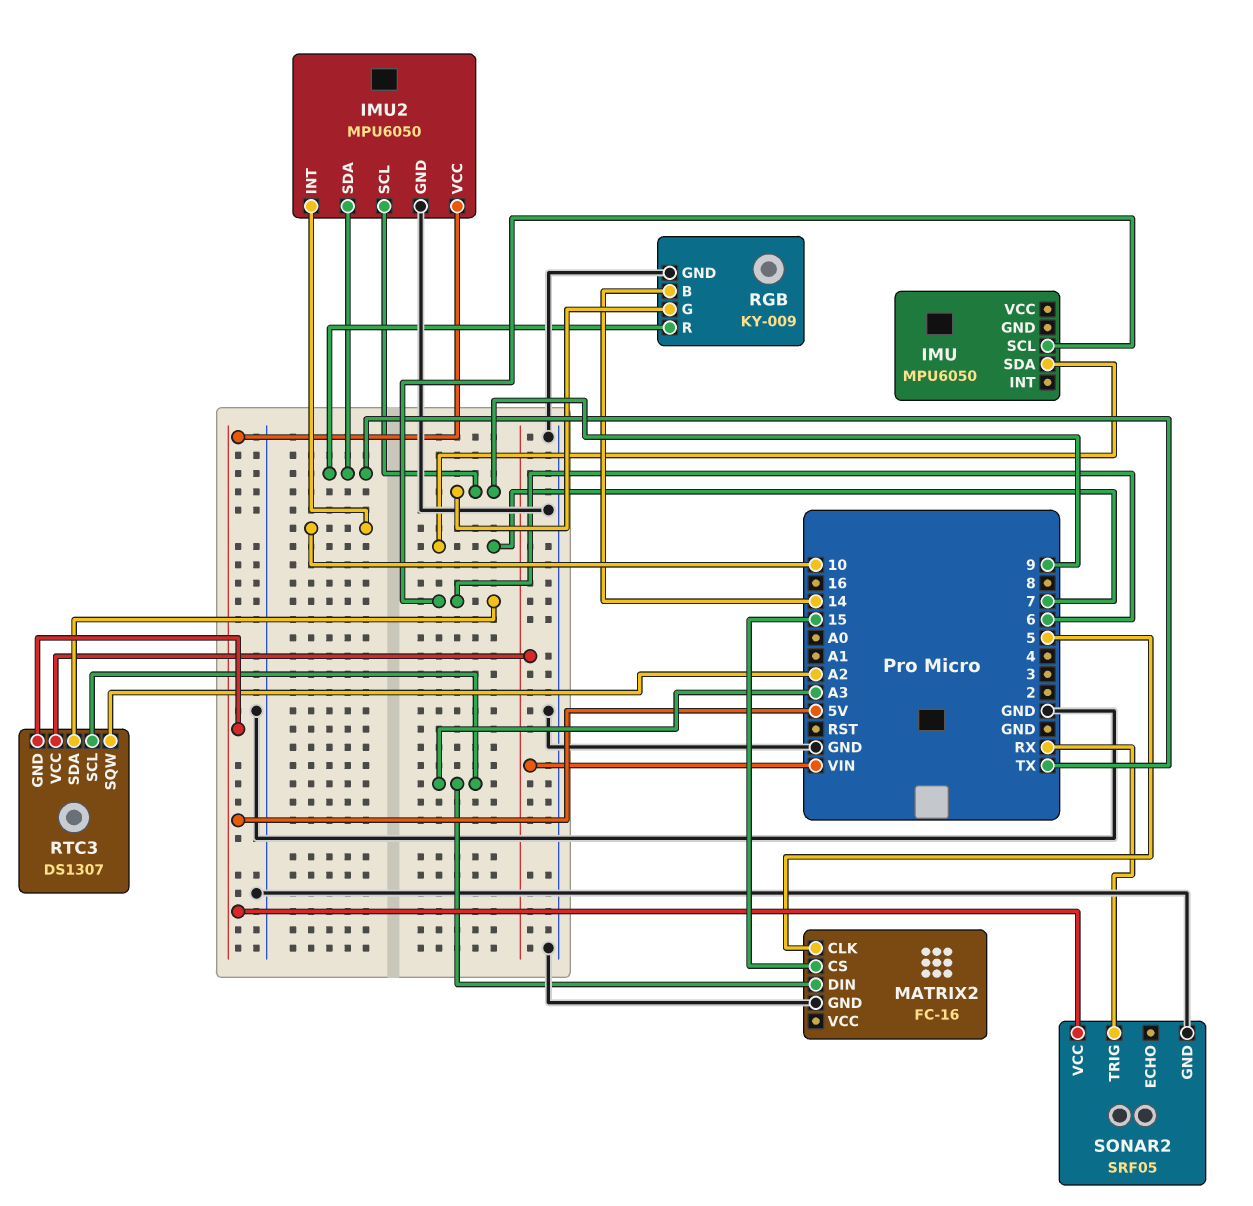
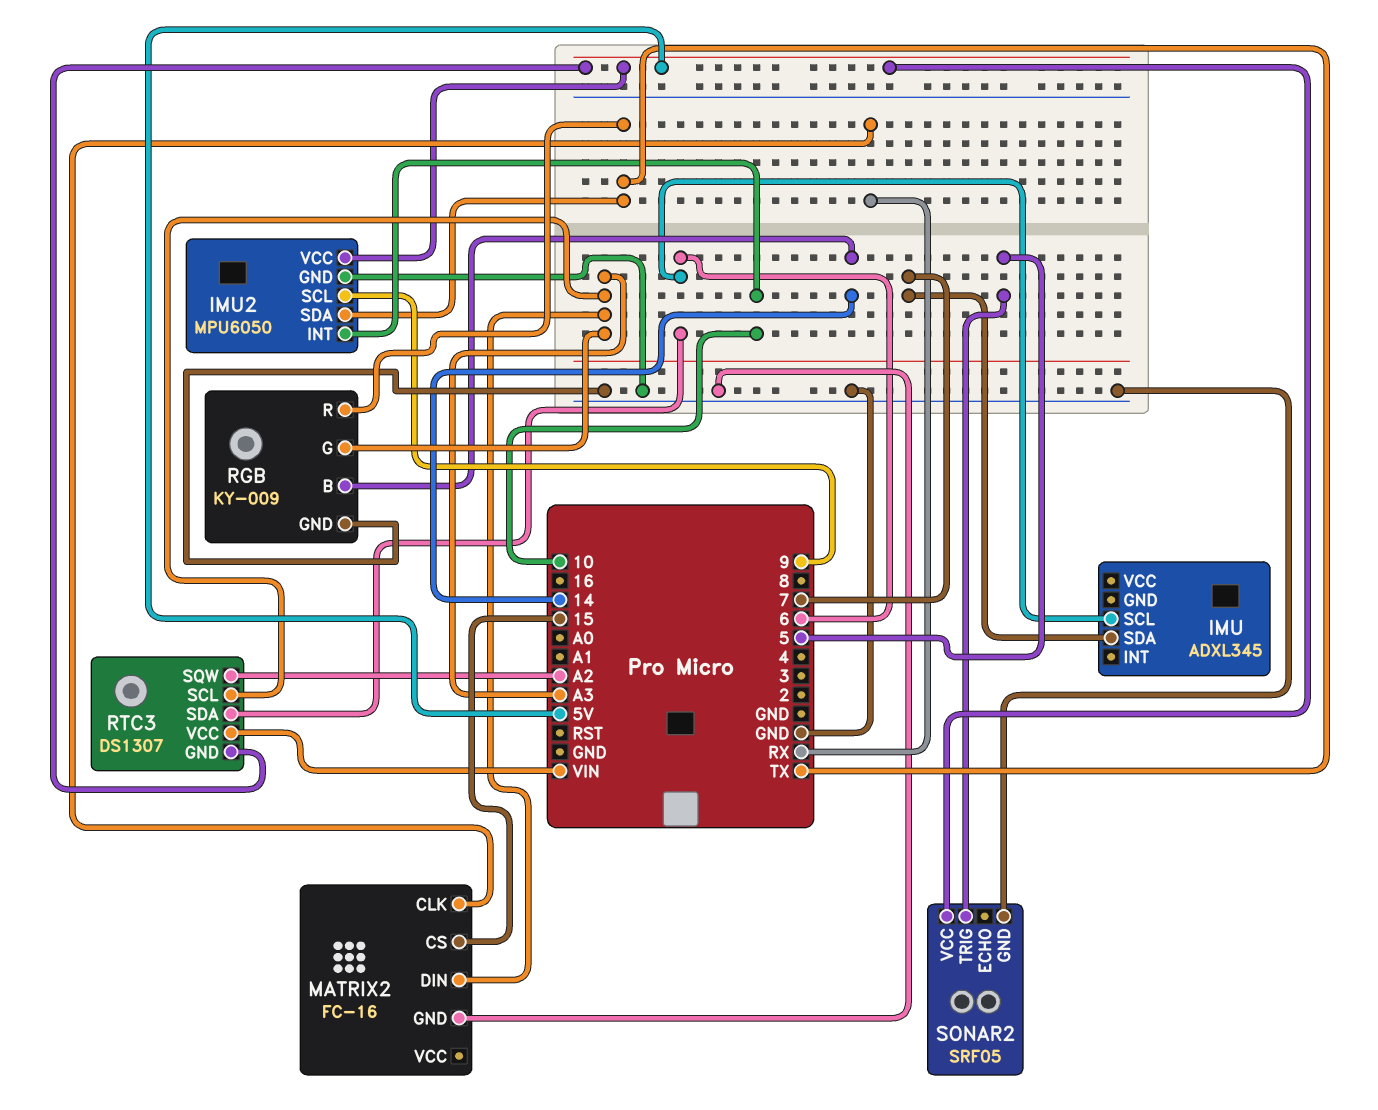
IMU: MPU6050 -> ADXL345
MATRIX2 pin CLK: 5 -> RX
RGB pin G: 9 -> A3
SONAR2 pin TRIG: RX -> 5

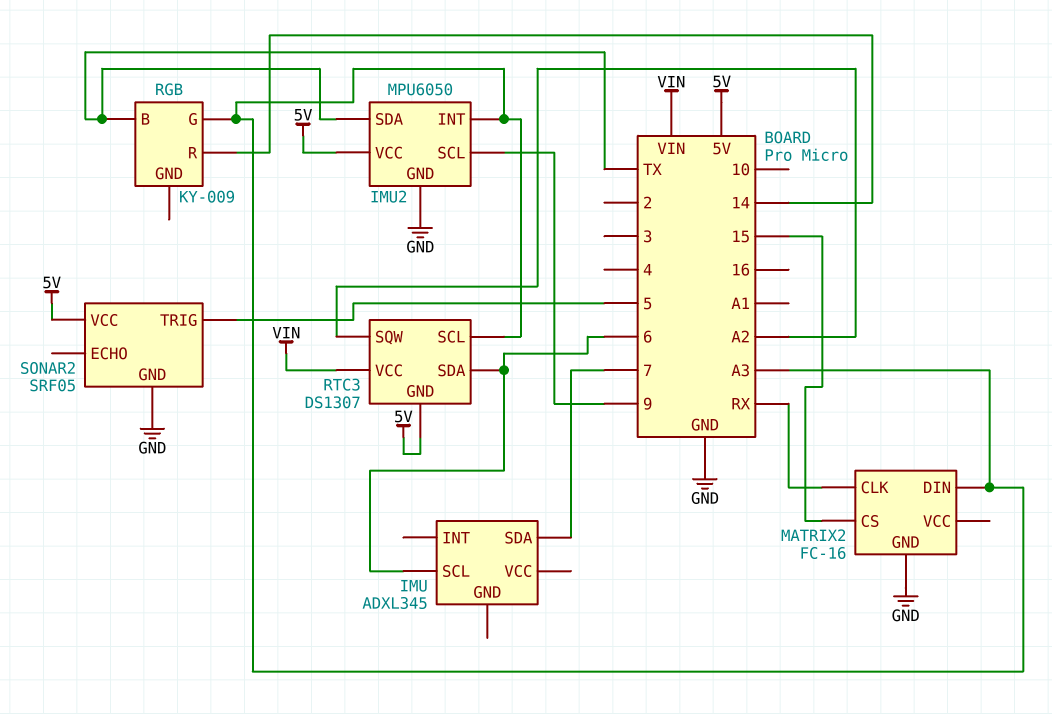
IMU2 pin INT: 10 -> A3
RGB pin B: 14 -> TX
RGB pin GND: GND -> none
RGB pin R: TX -> 14

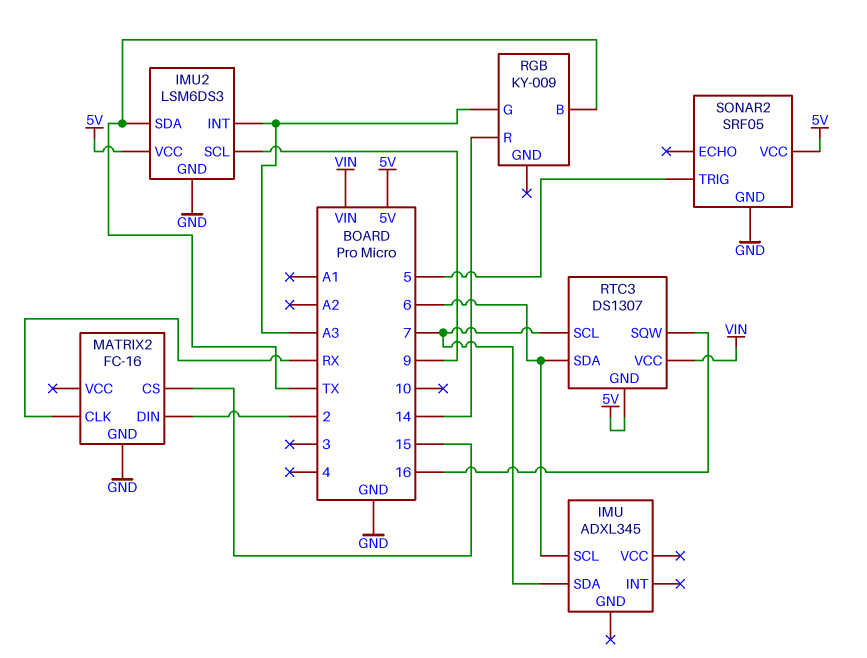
IMU2: MPU6050 -> LSM6DS3
MATRIX2 pin DIN: A3 -> 2
RTC3 pin SCL: A3 -> 7
RTC3 pin SQW: A2 -> 16

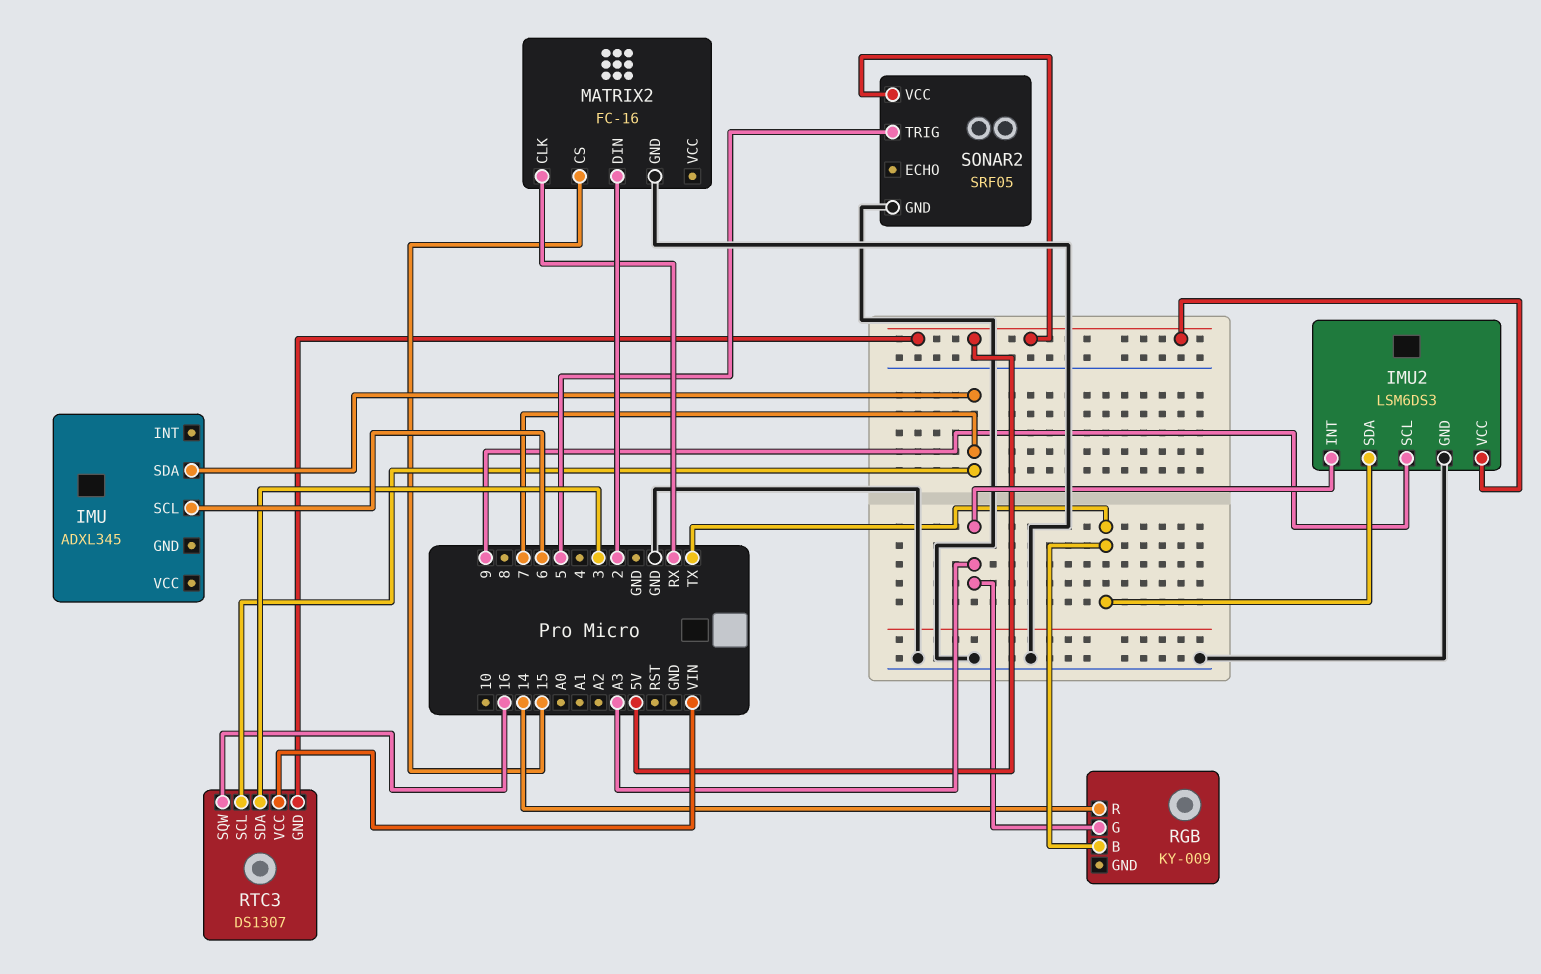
RTC3 pin SDA: 6 -> 3

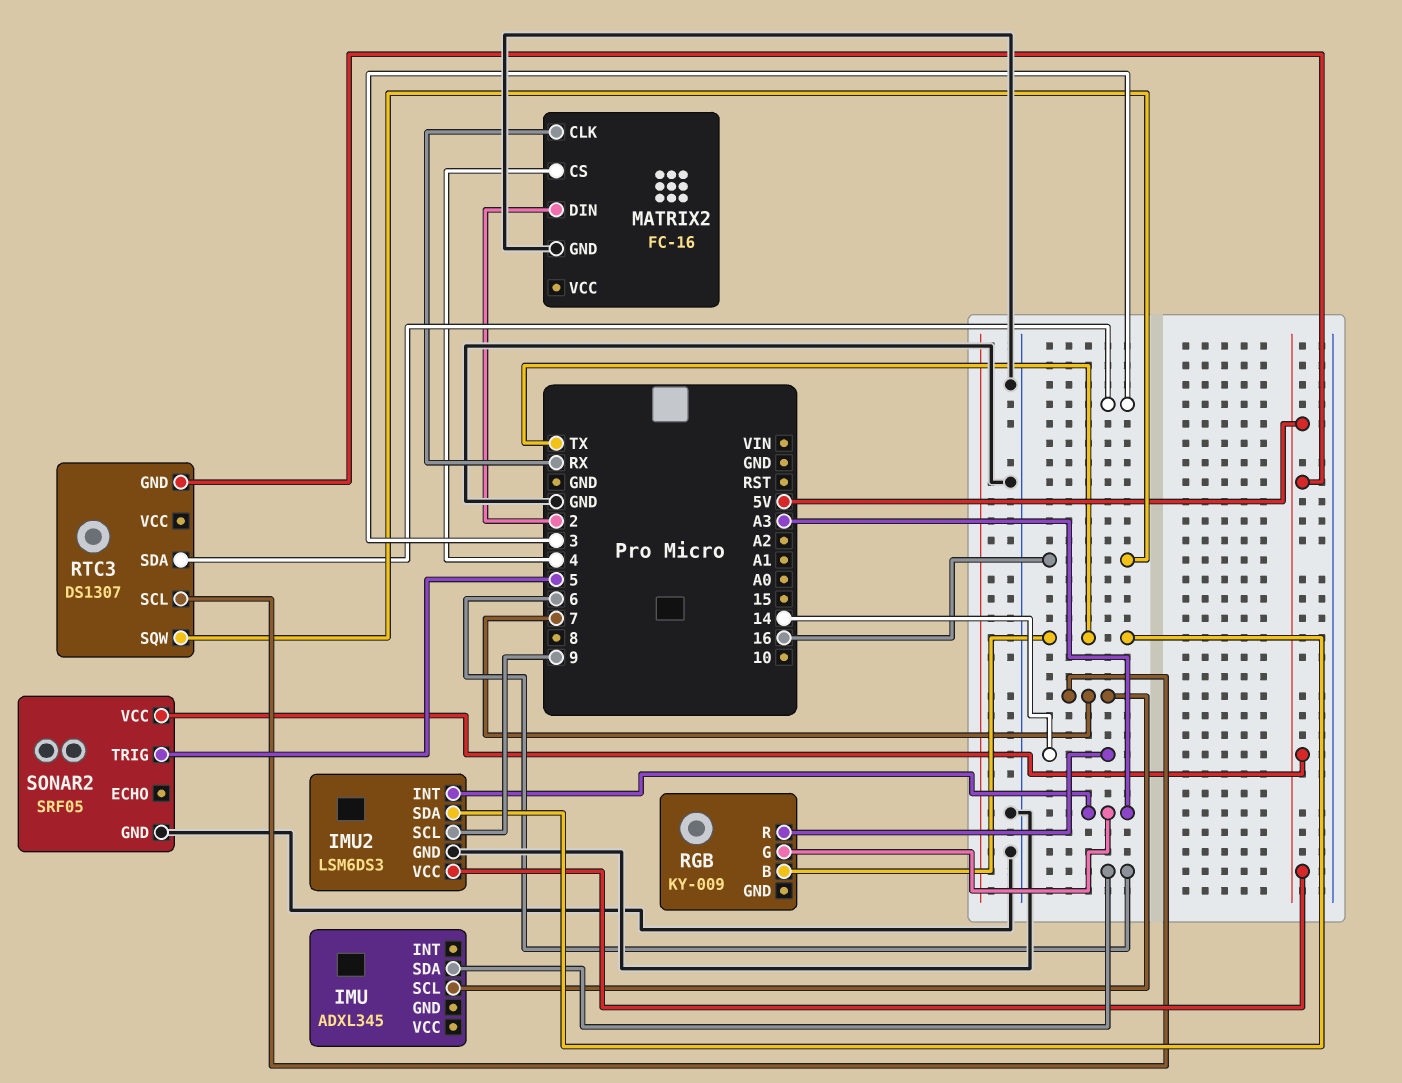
IMU pin SCL: 6 -> 7
IMU pin SDA: 7 -> 6
MATRIX2 pin CS: 15 -> 4
RTC3 pin VCC: VIN -> none

